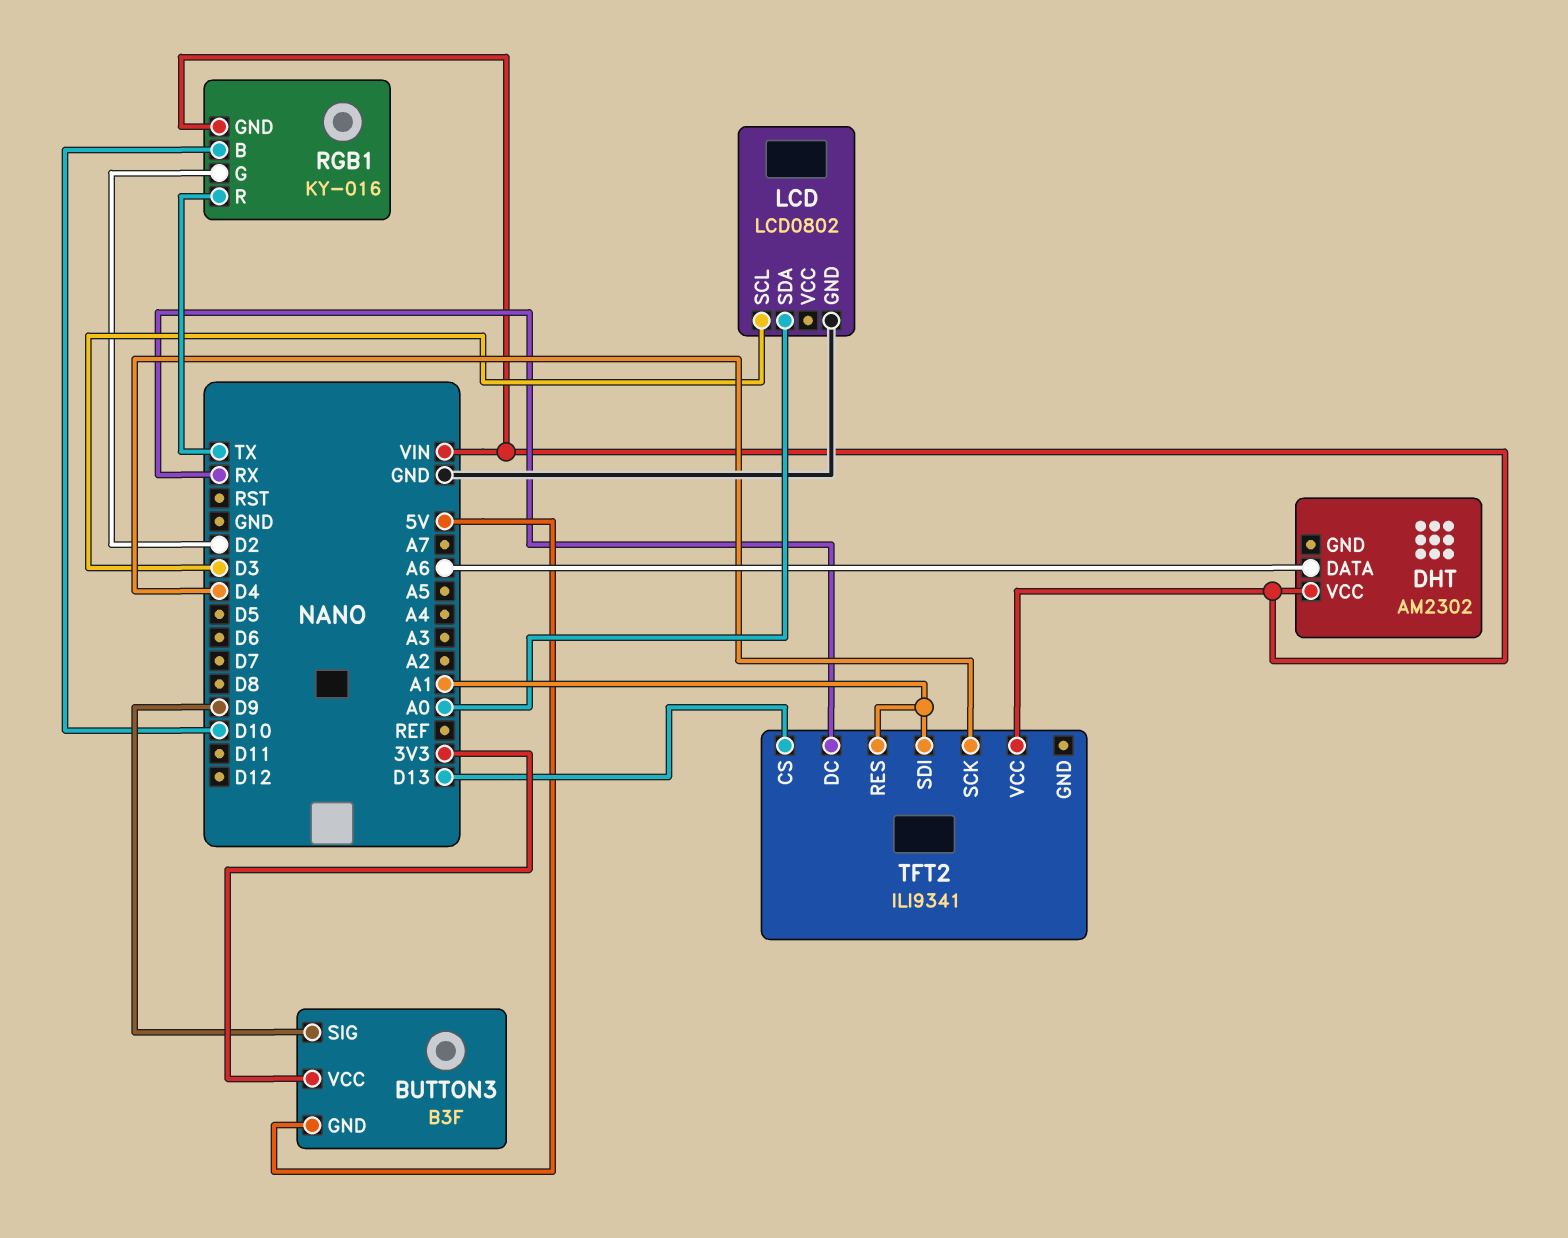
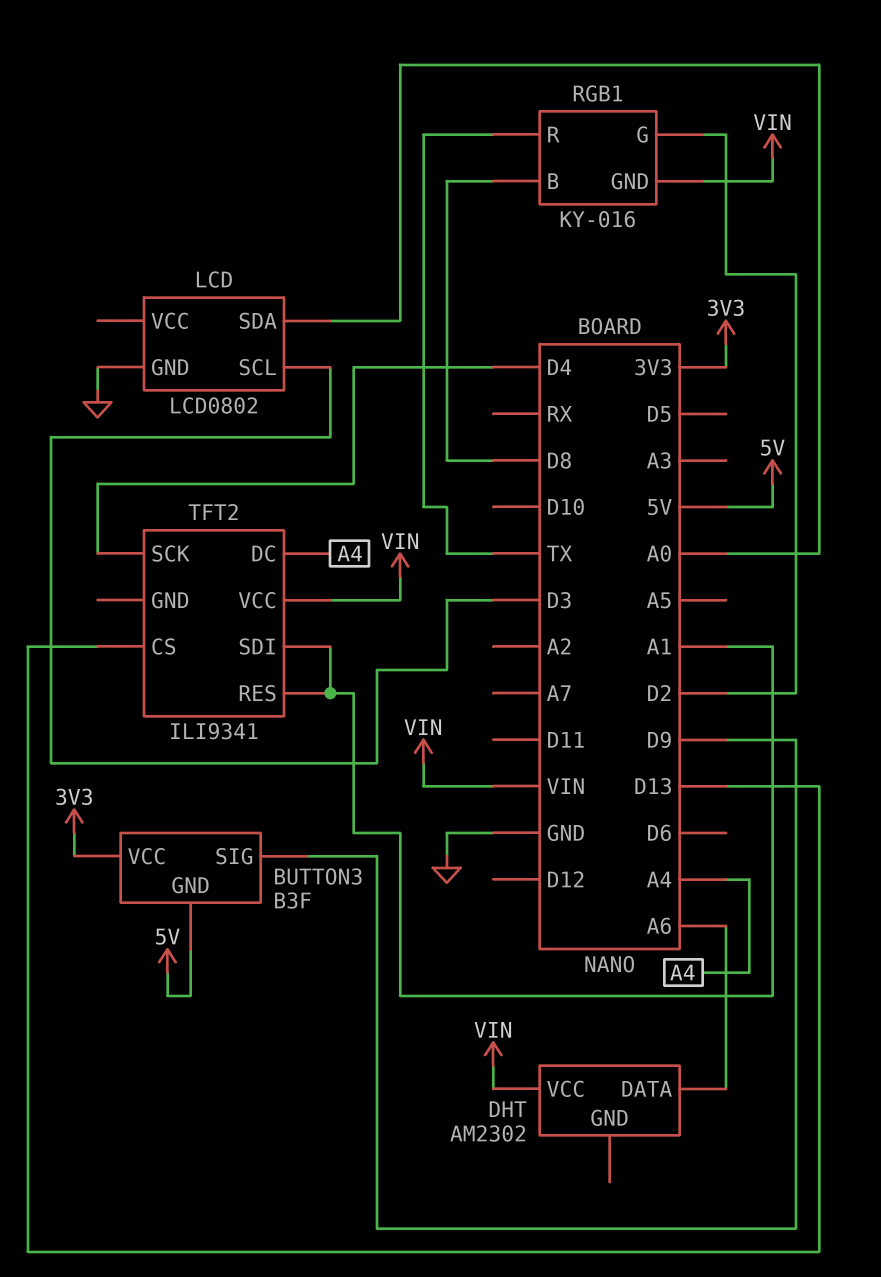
RGB1 pin B: D10 -> D8
TFT2 pin DC: RX -> A4

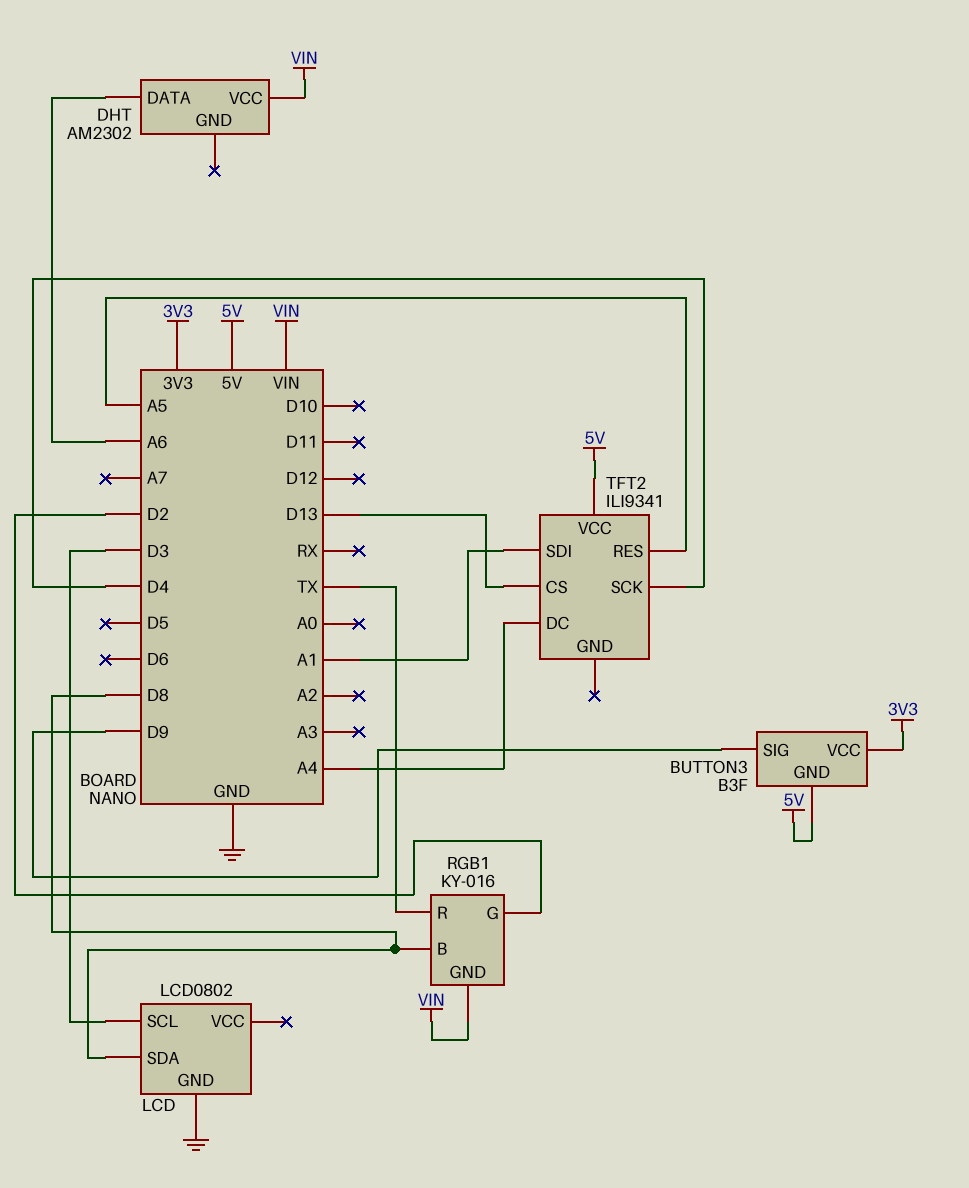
LCD pin SDA: A0 -> D8
TFT2 pin RES: A1 -> A5
TFT2 pin VCC: VIN -> 5V

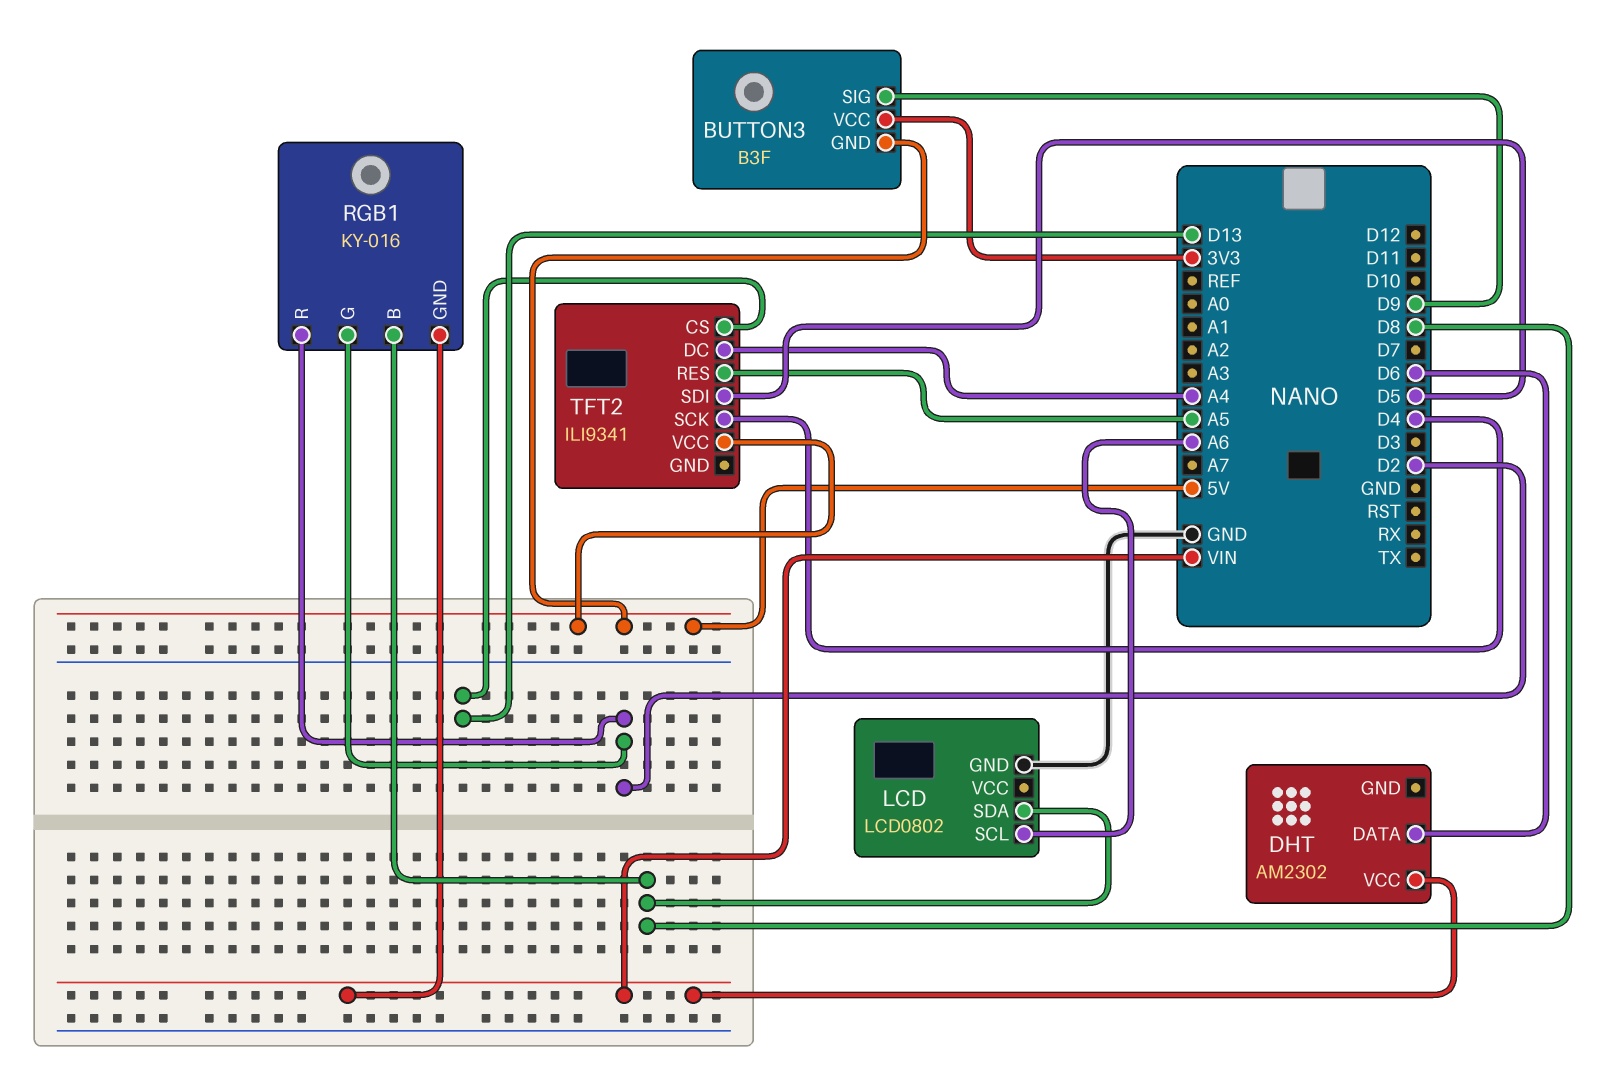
DHT pin DATA: A6 -> D6
LCD pin SCL: D3 -> A6
RGB1 pin R: TX -> D2
TFT2 pin SDI: A1 -> D5

